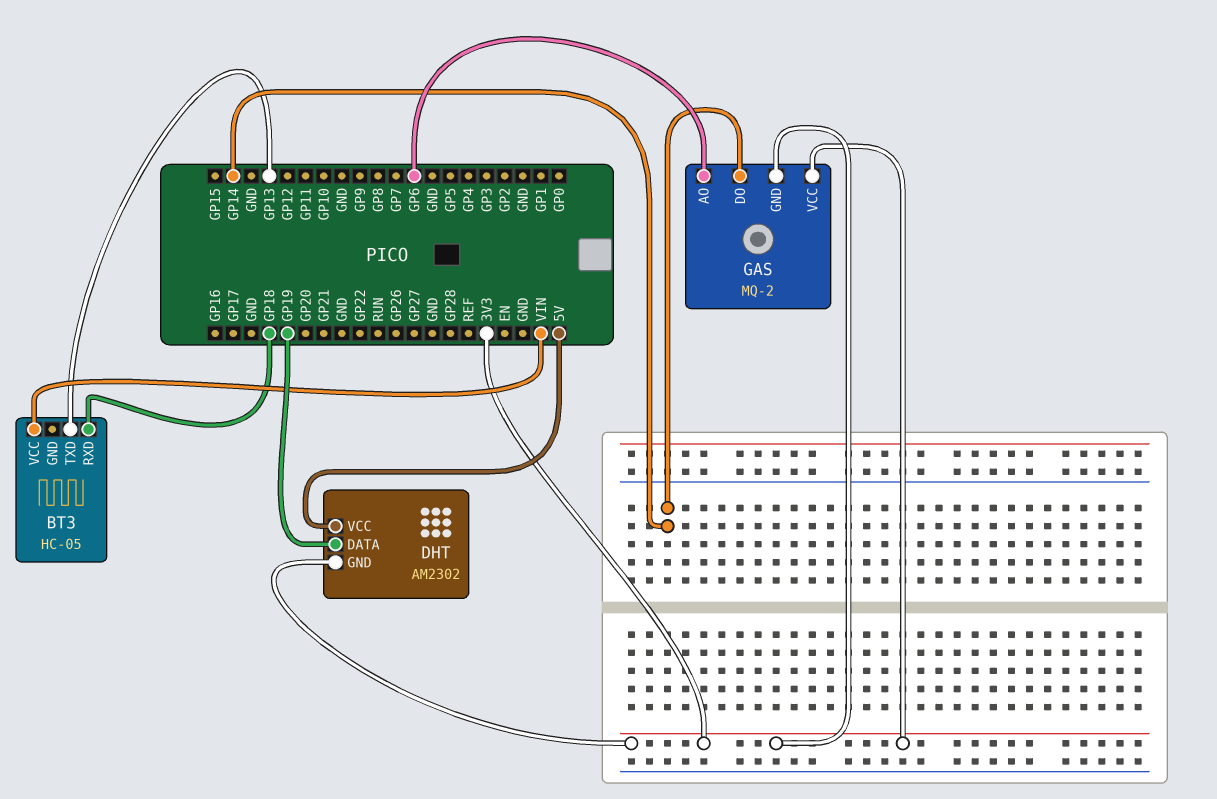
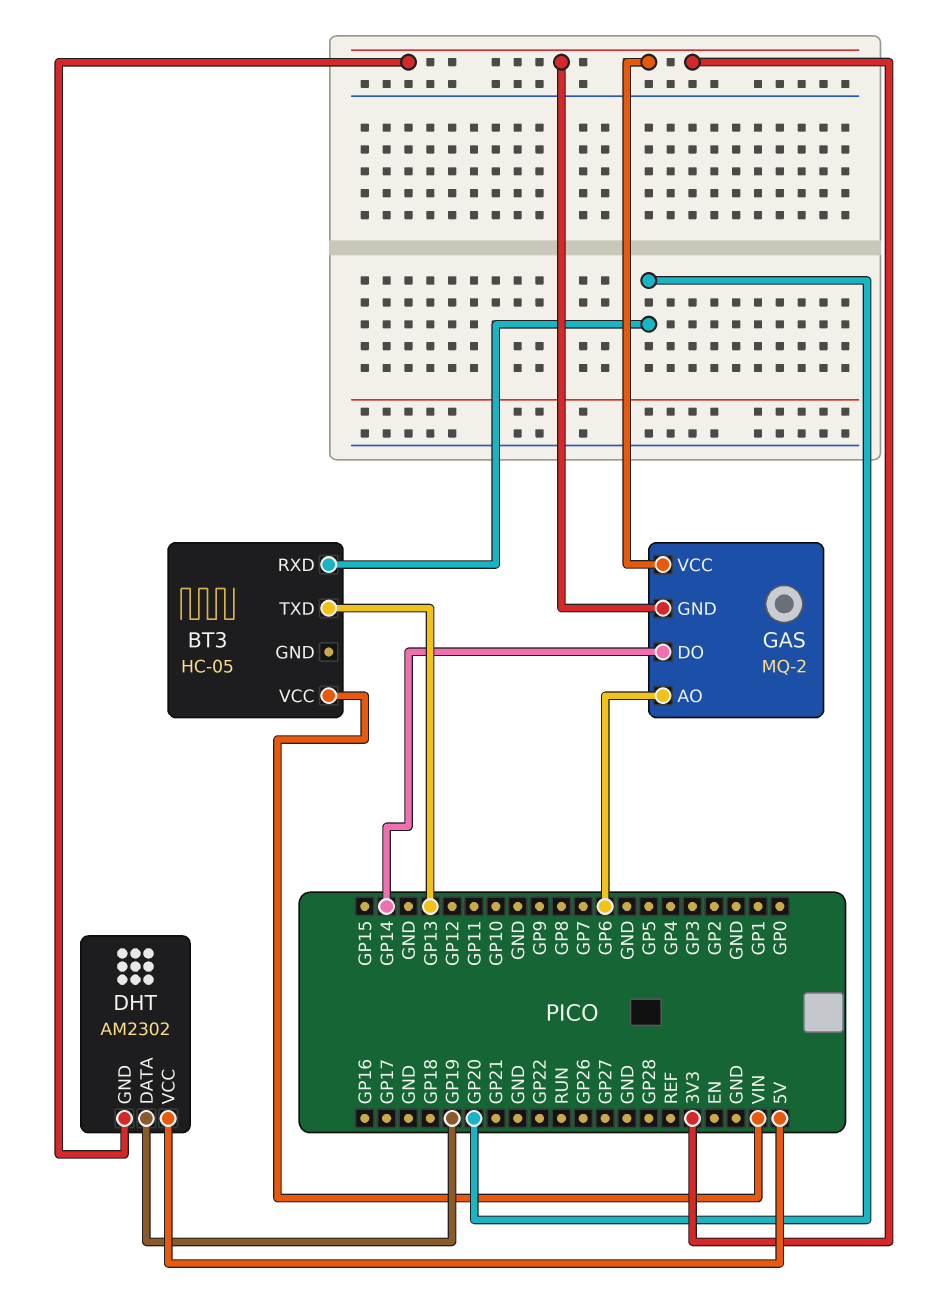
BT3 pin RXD: GP18 -> GP20

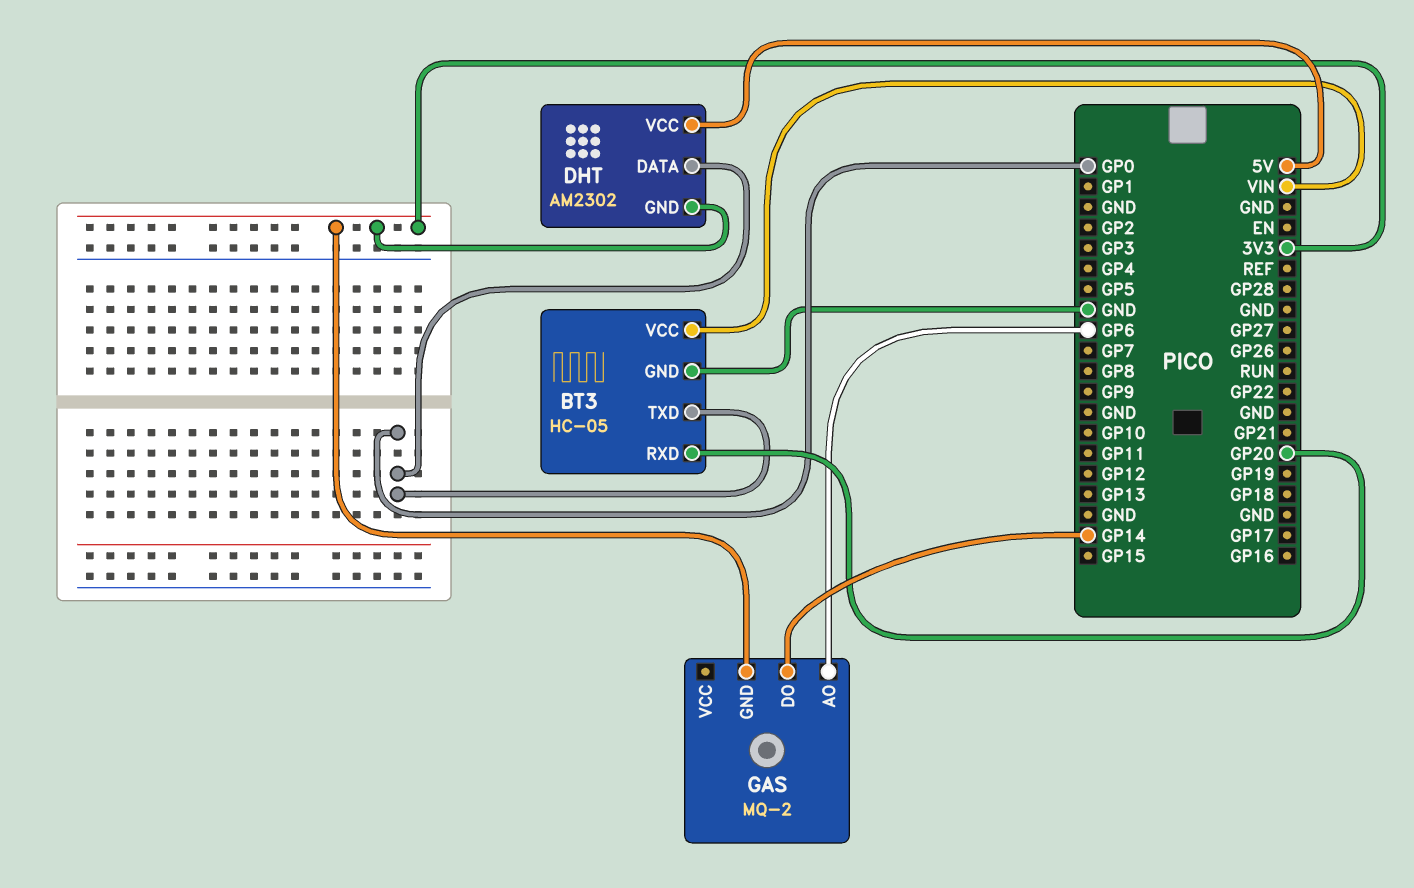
BT3 pin GND: none -> GND
BT3 pin TXD: GP13 -> GP0
DHT pin DATA: GP19 -> GP0
GAS pin VCC: 3V3 -> none

